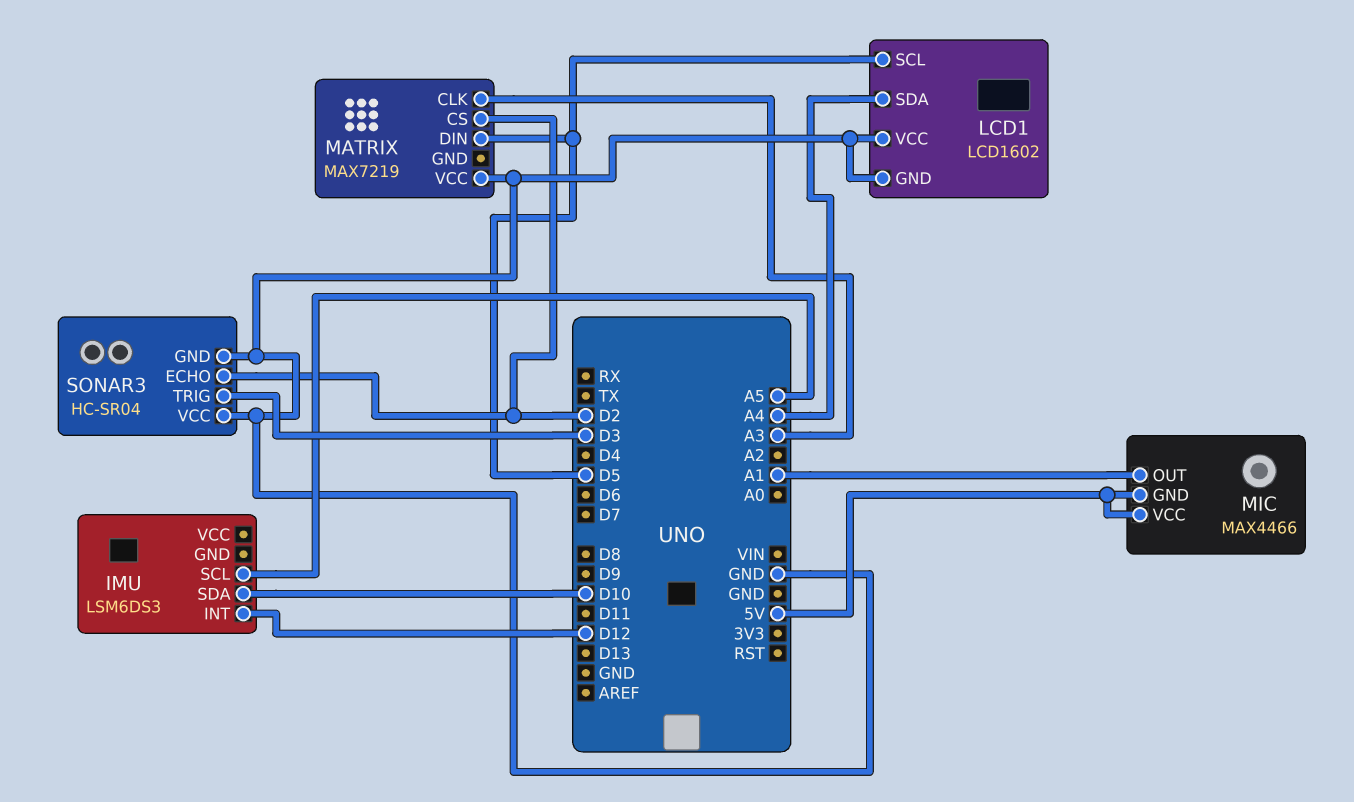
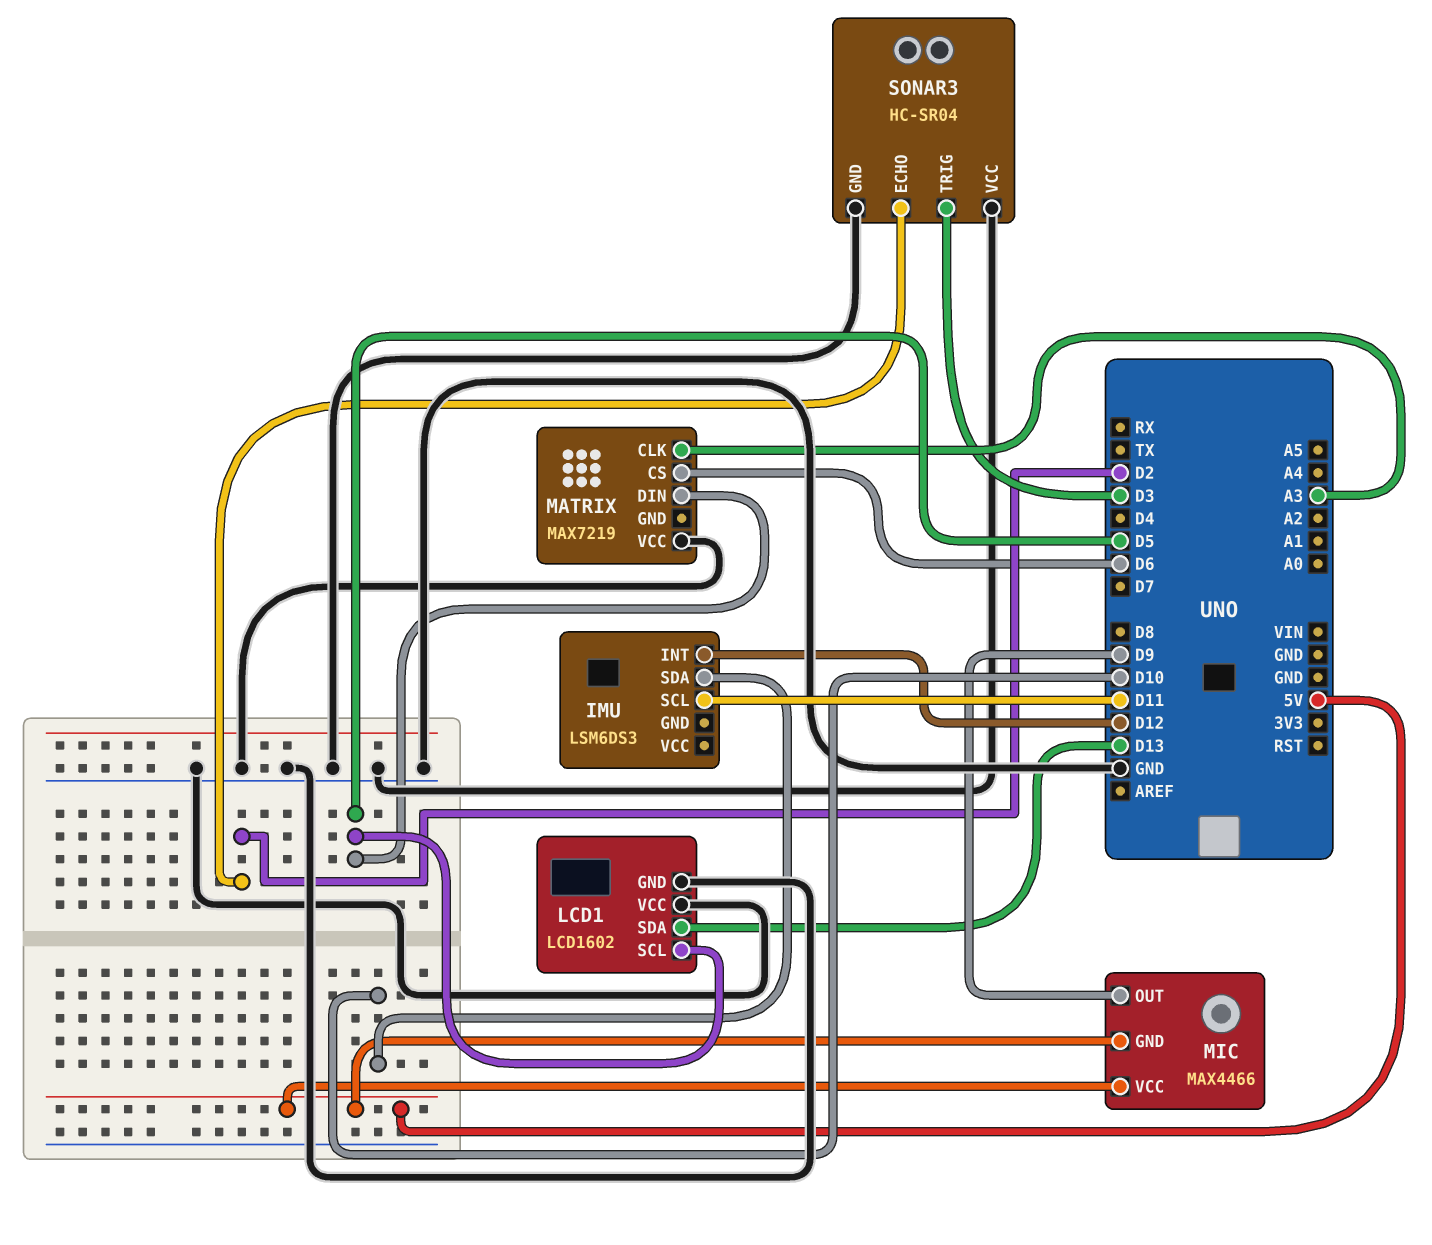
IMU pin SCL: A5 -> D11
LCD1 pin SDA: A4 -> D13
MATRIX pin CS: D2 -> D6
MIC pin OUT: A1 -> D9

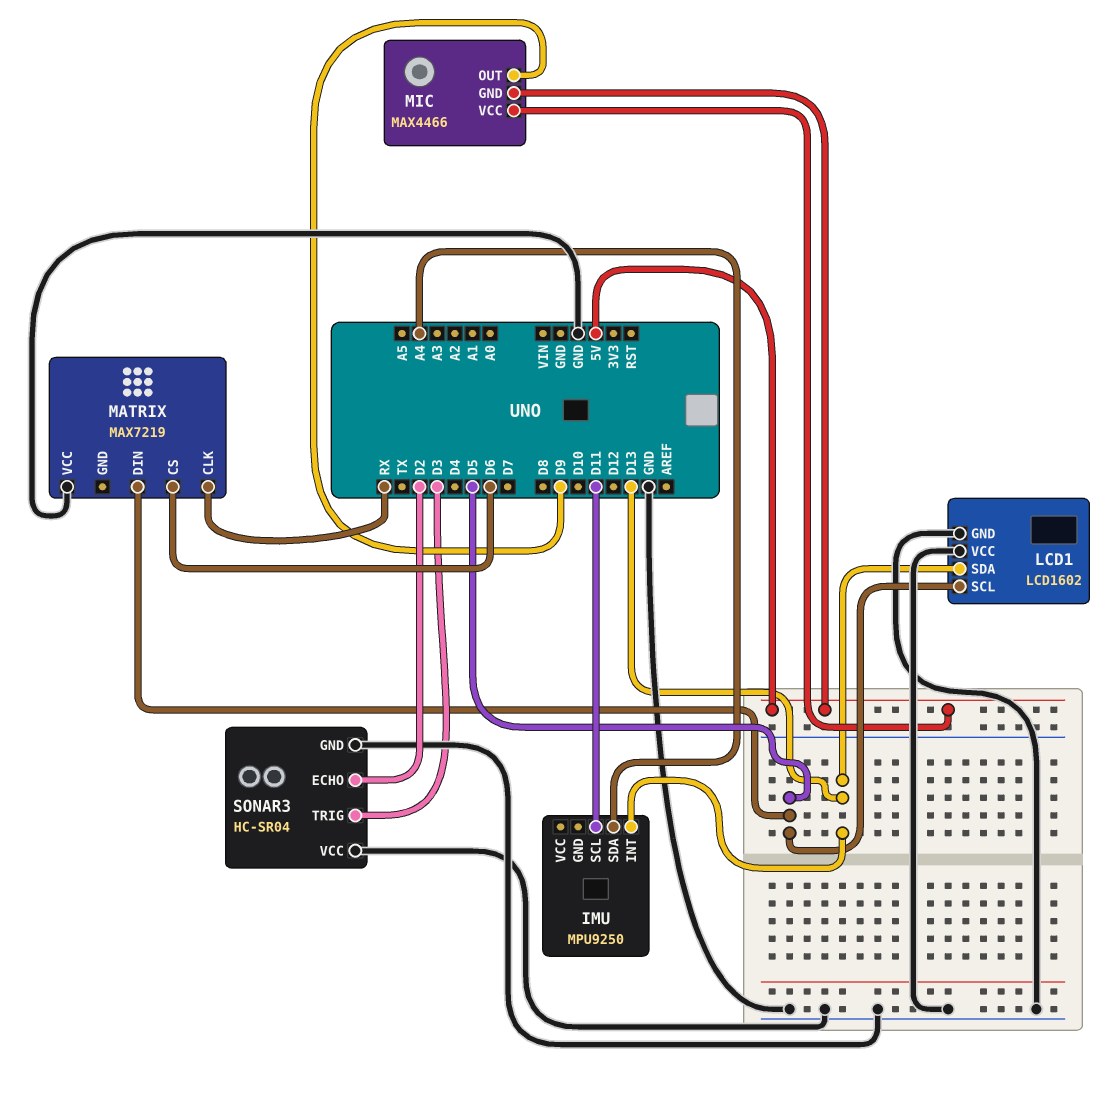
IMU: LSM6DS3 -> MPU9250
IMU pin INT: D12 -> D13
IMU pin SDA: D10 -> A4
MATRIX pin CLK: A3 -> RX

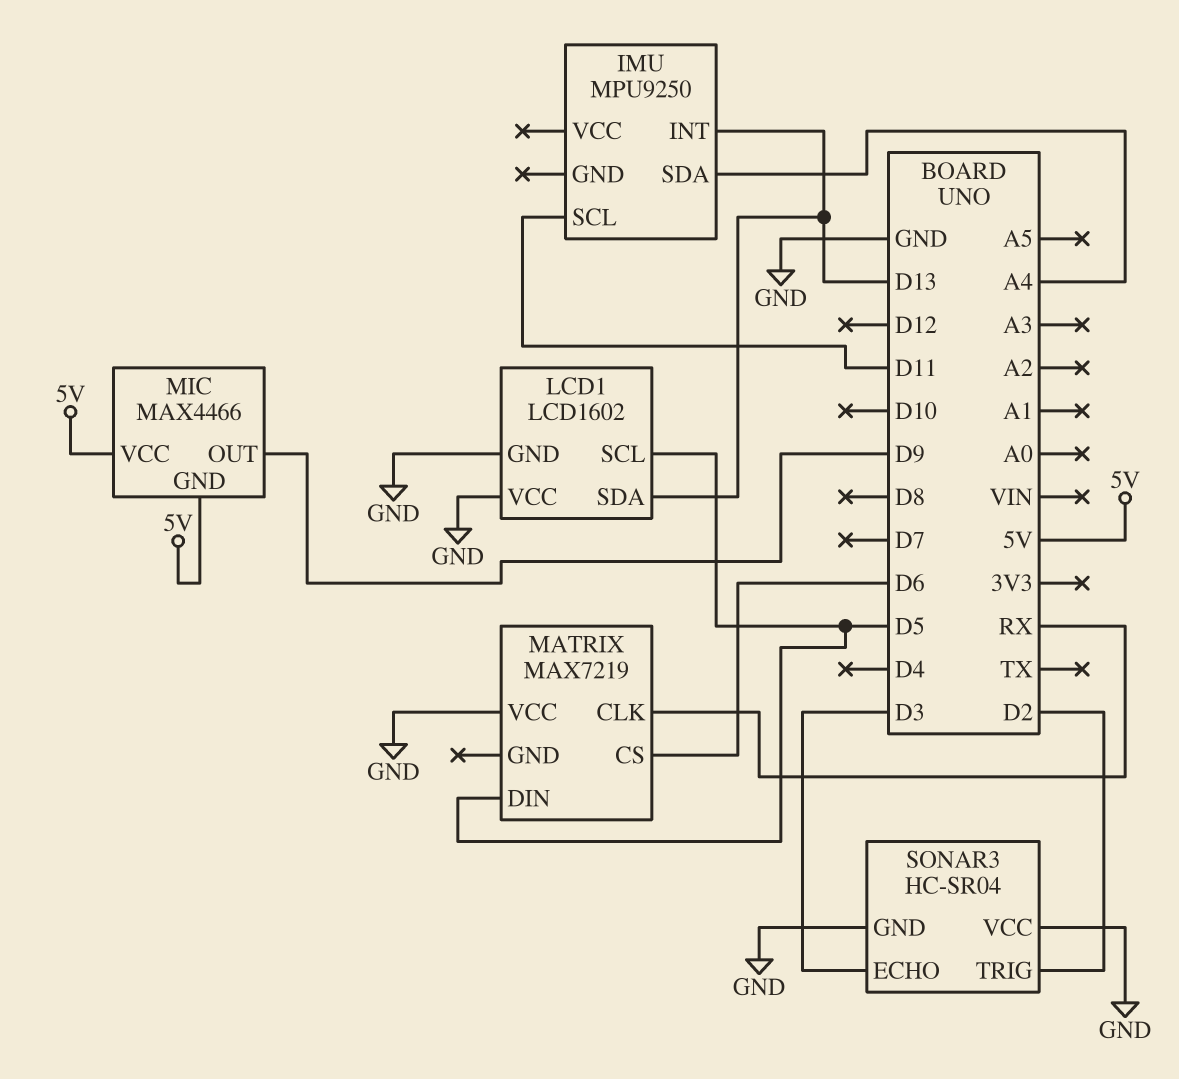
SONAR3 pin ECHO: D2 -> D3
SONAR3 pin TRIG: D3 -> D2

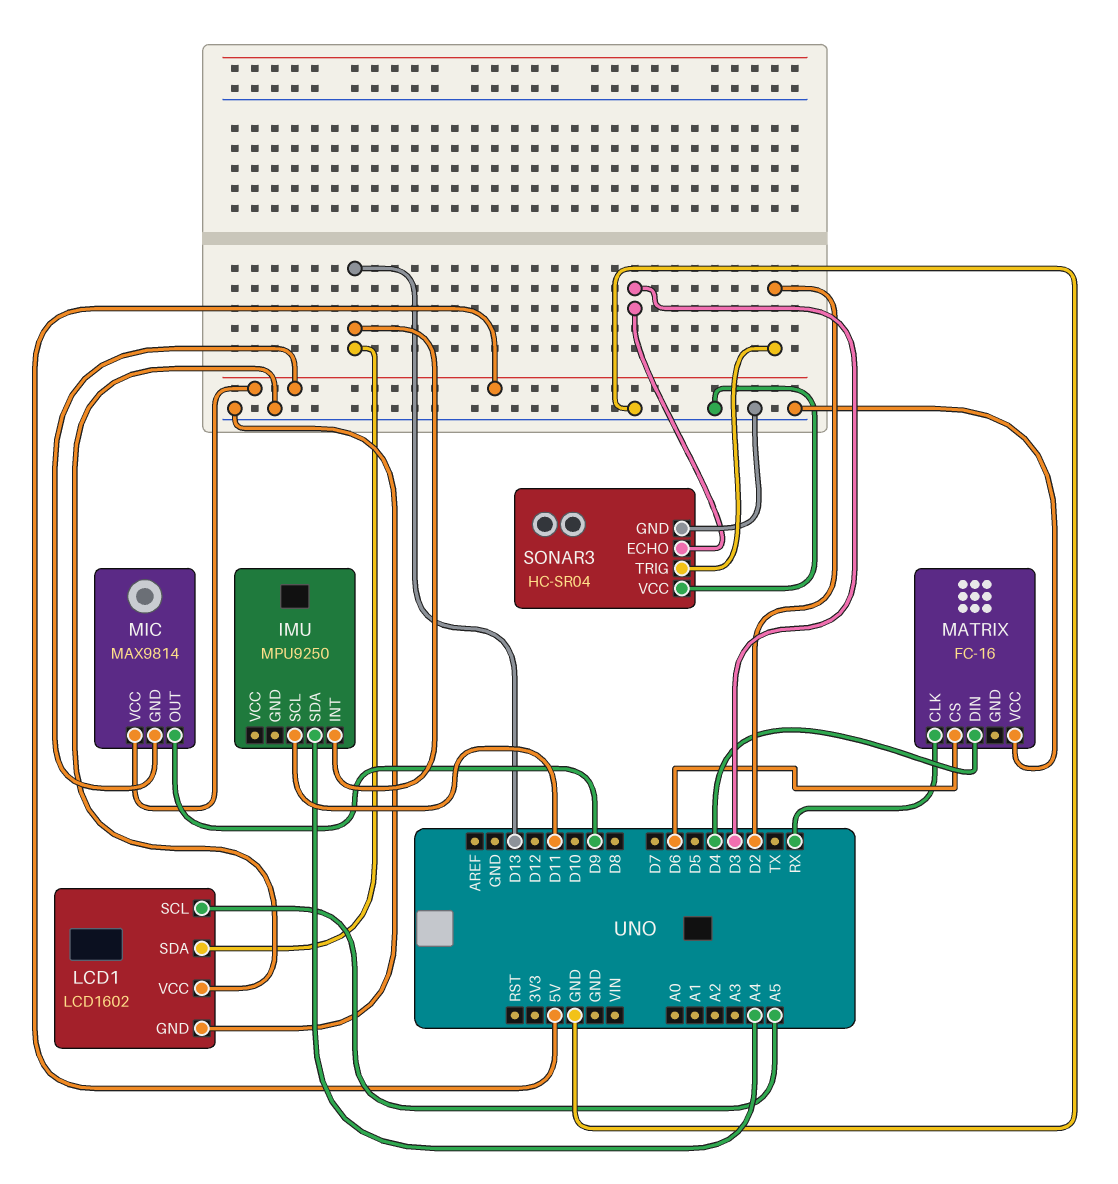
LCD1 pin SCL: D5 -> A5
MATRIX: MAX7219 -> FC-16
MATRIX pin DIN: D5 -> D4
MIC: MAX4466 -> MAX9814

